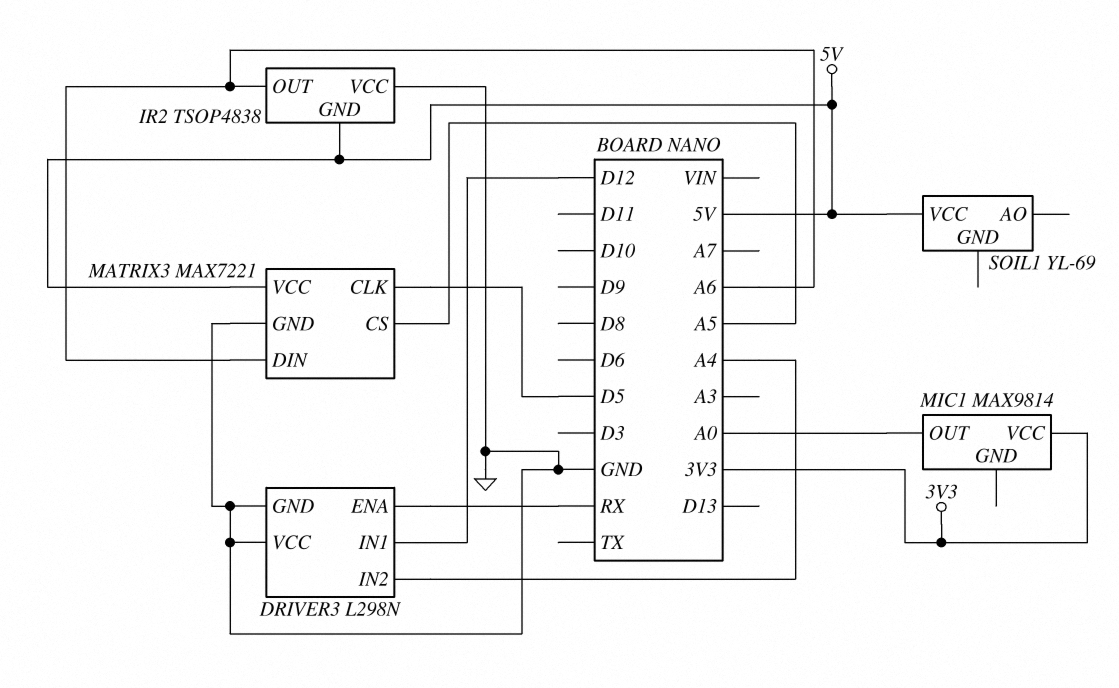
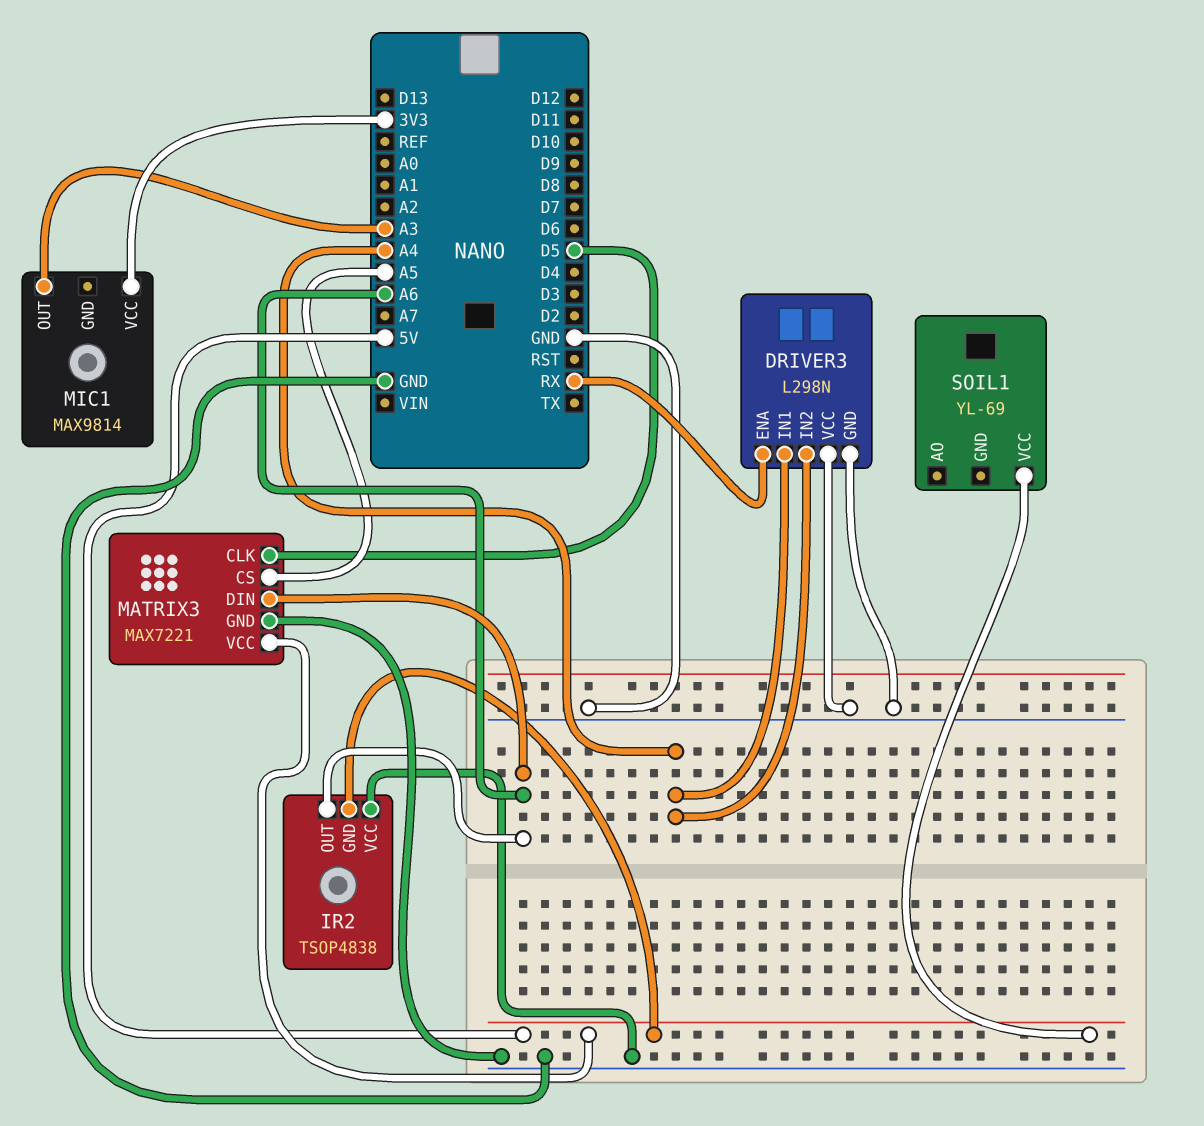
DRIVER3 pin IN1: D12 -> A4
MIC1 pin OUT: A0 -> A3

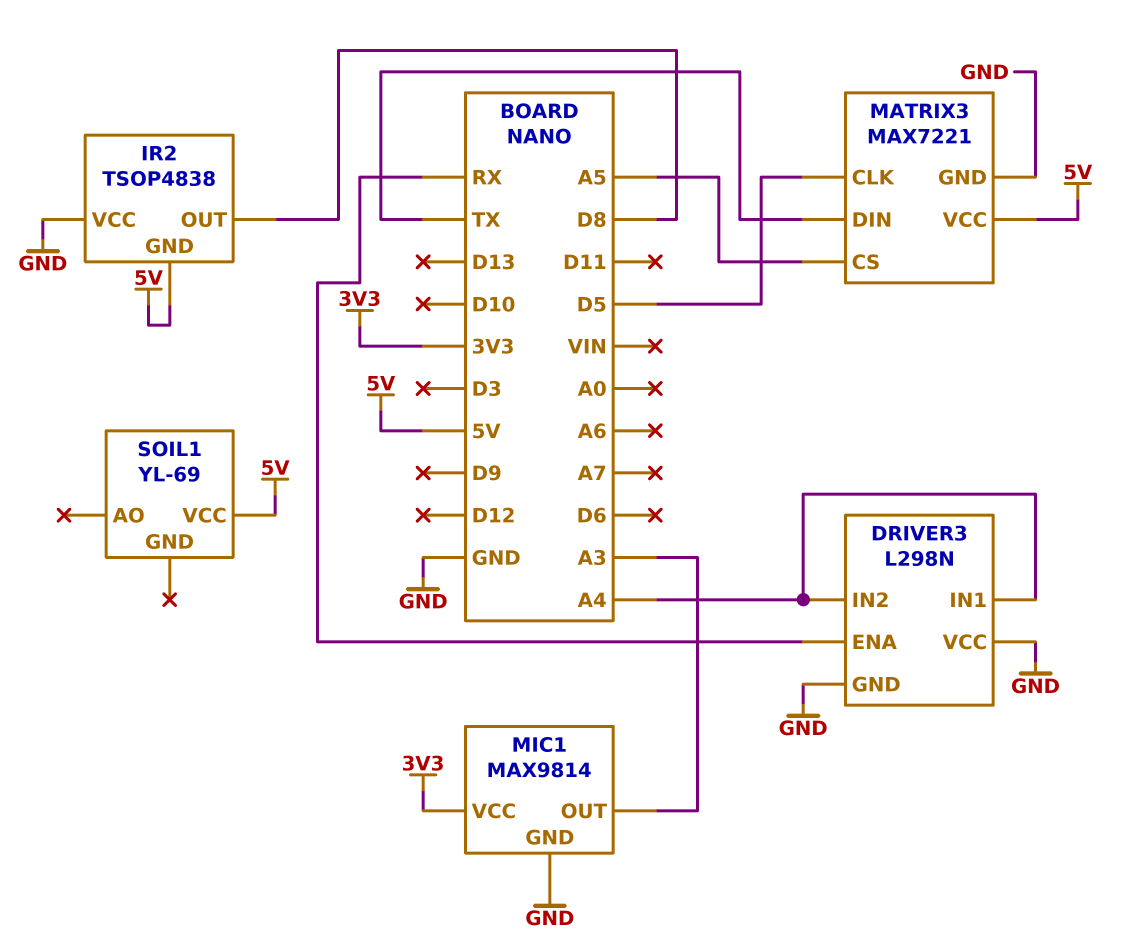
IR2 pin OUT: A6 -> D8
MATRIX3 pin DIN: A6 -> TX
MIC1 pin GND: none -> GND

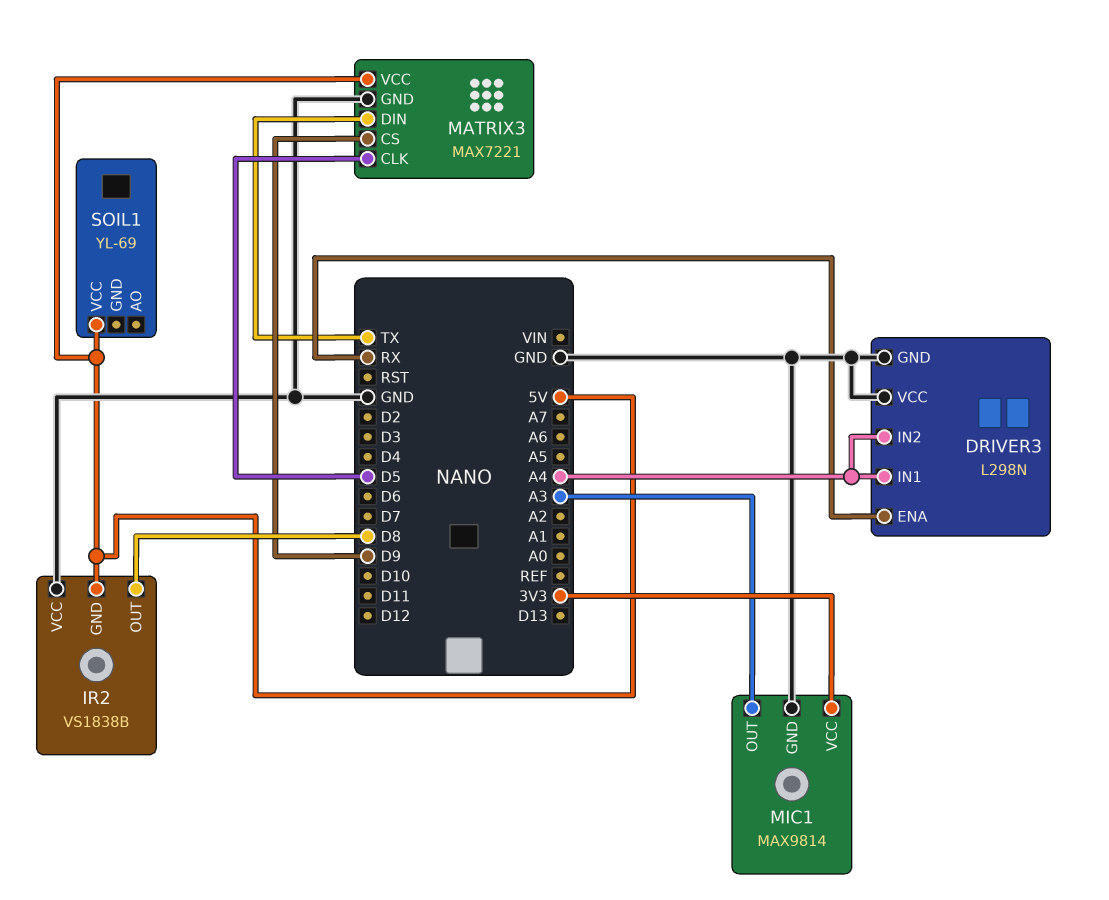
IR2: TSOP4838 -> VS1838B
MATRIX3 pin CS: A5 -> D9

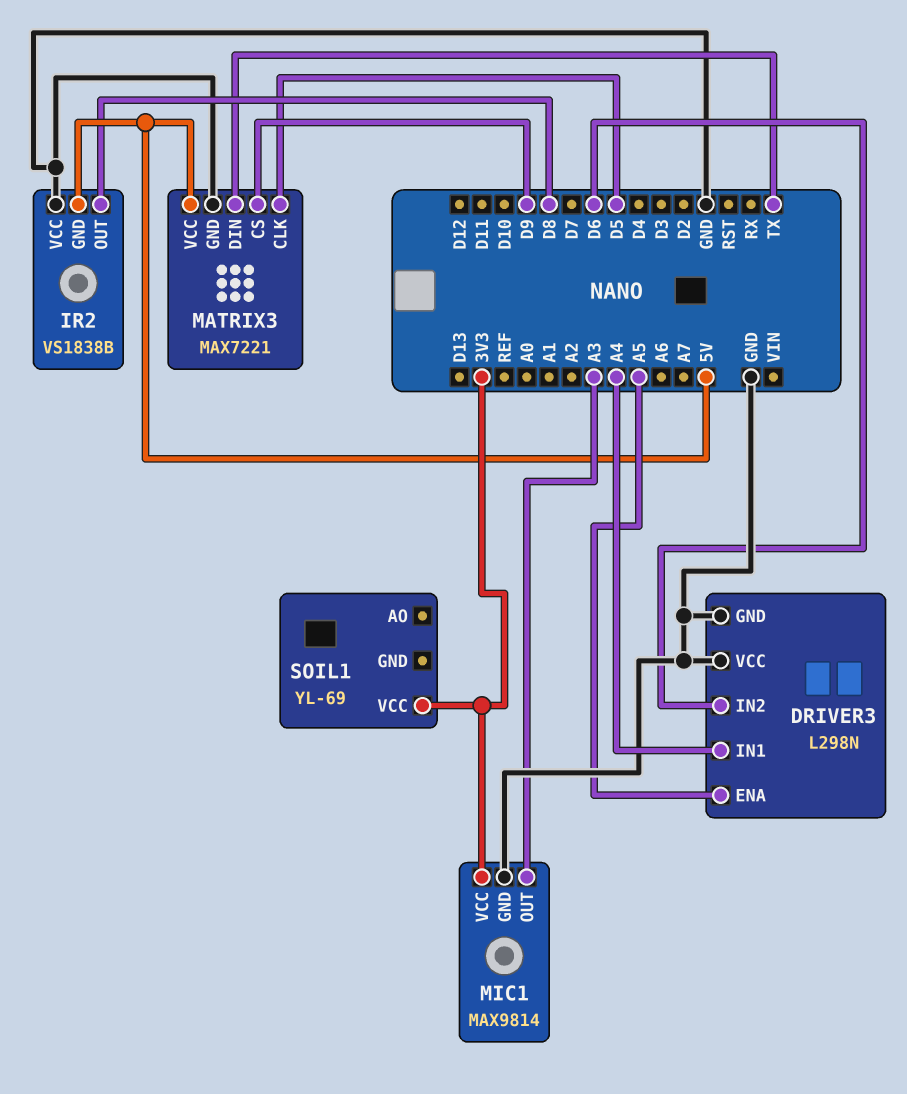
DRIVER3 pin ENA: RX -> A5
DRIVER3 pin IN2: A4 -> D6
SOIL1 pin VCC: 5V -> 3V3

